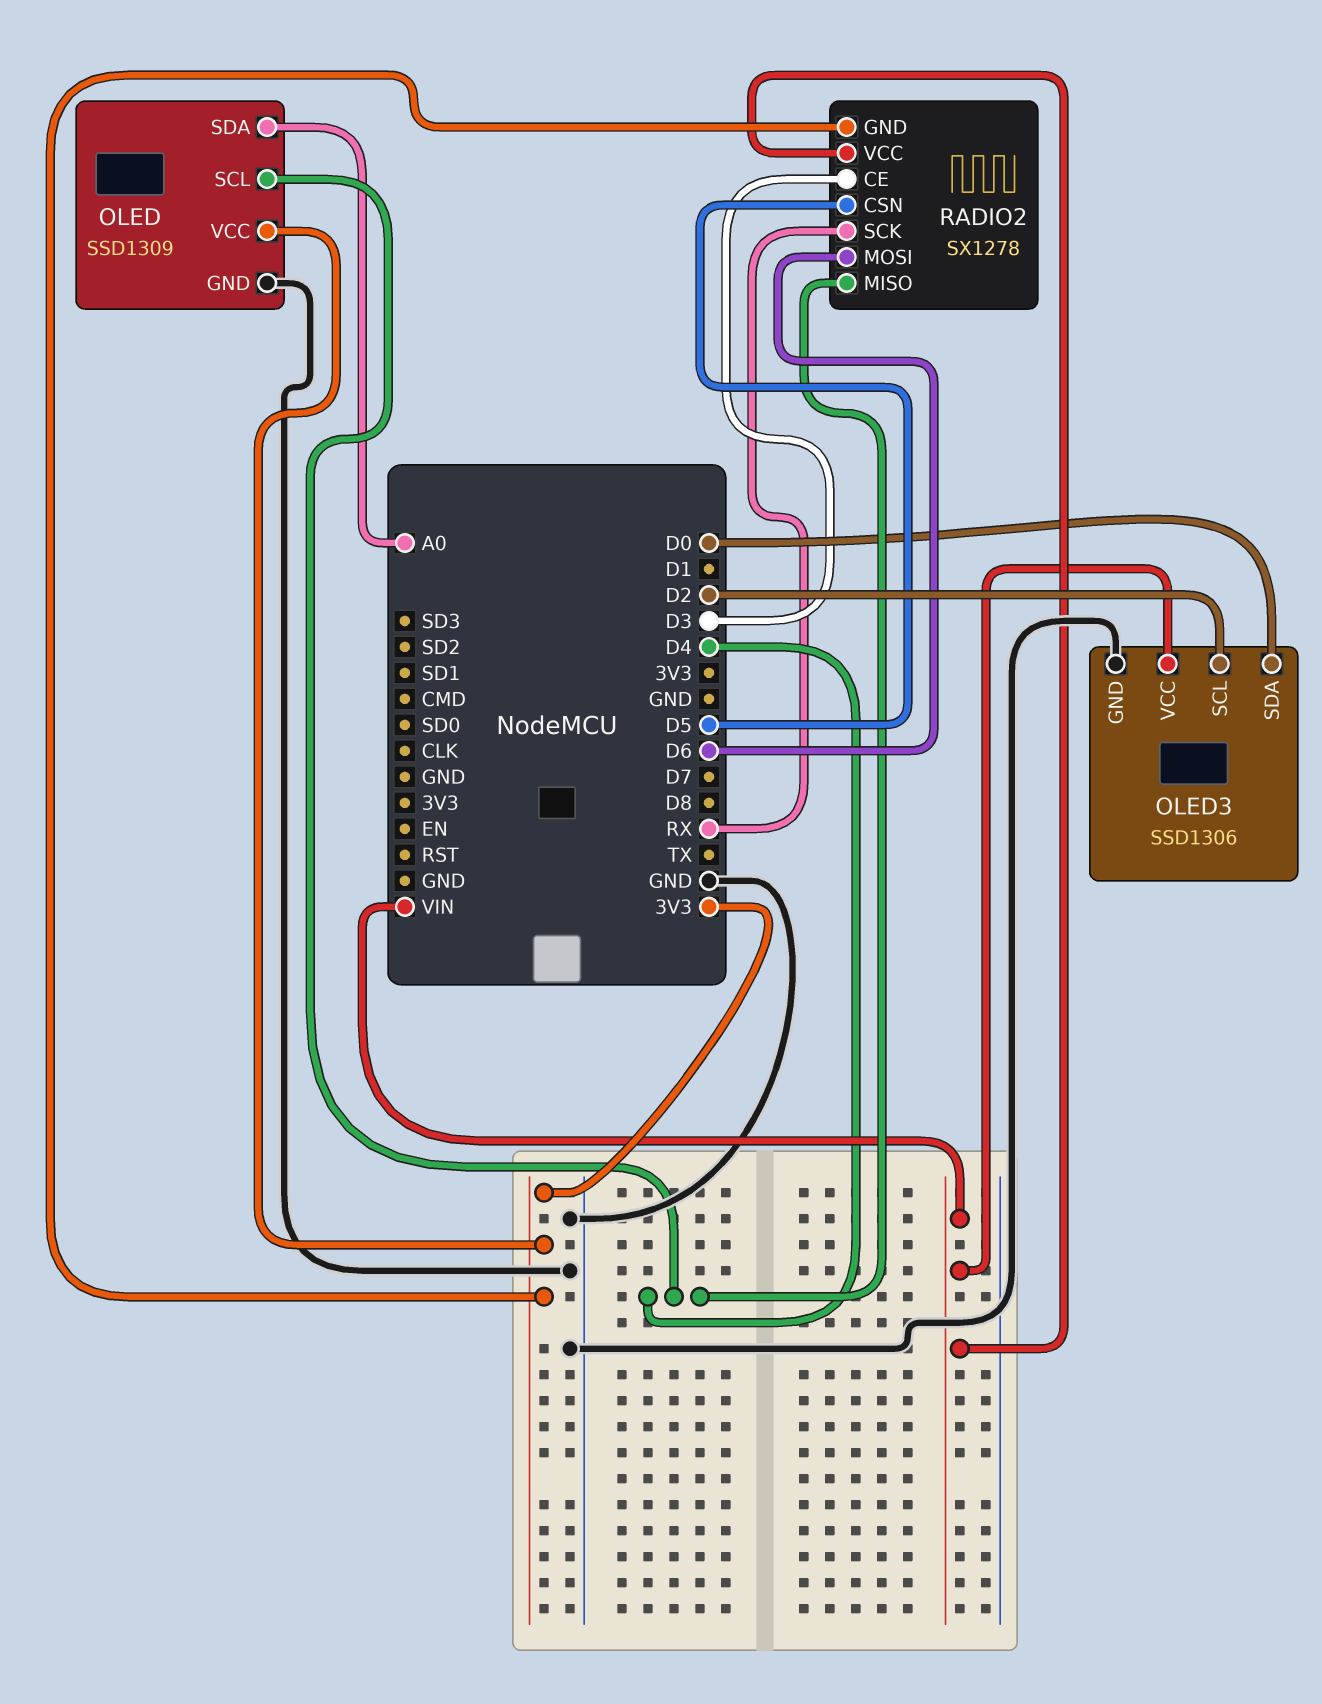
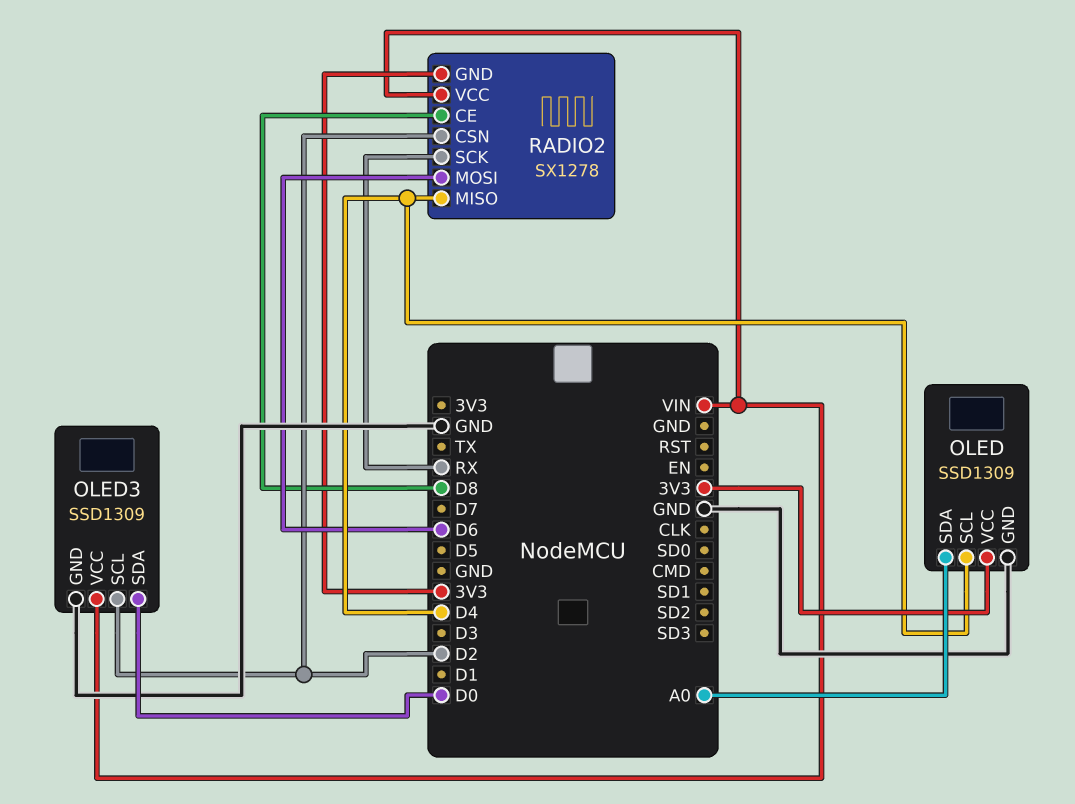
OLED3: SSD1306 -> SSD1309
RADIO2 pin CE: D3 -> D8
RADIO2 pin CSN: D5 -> D2

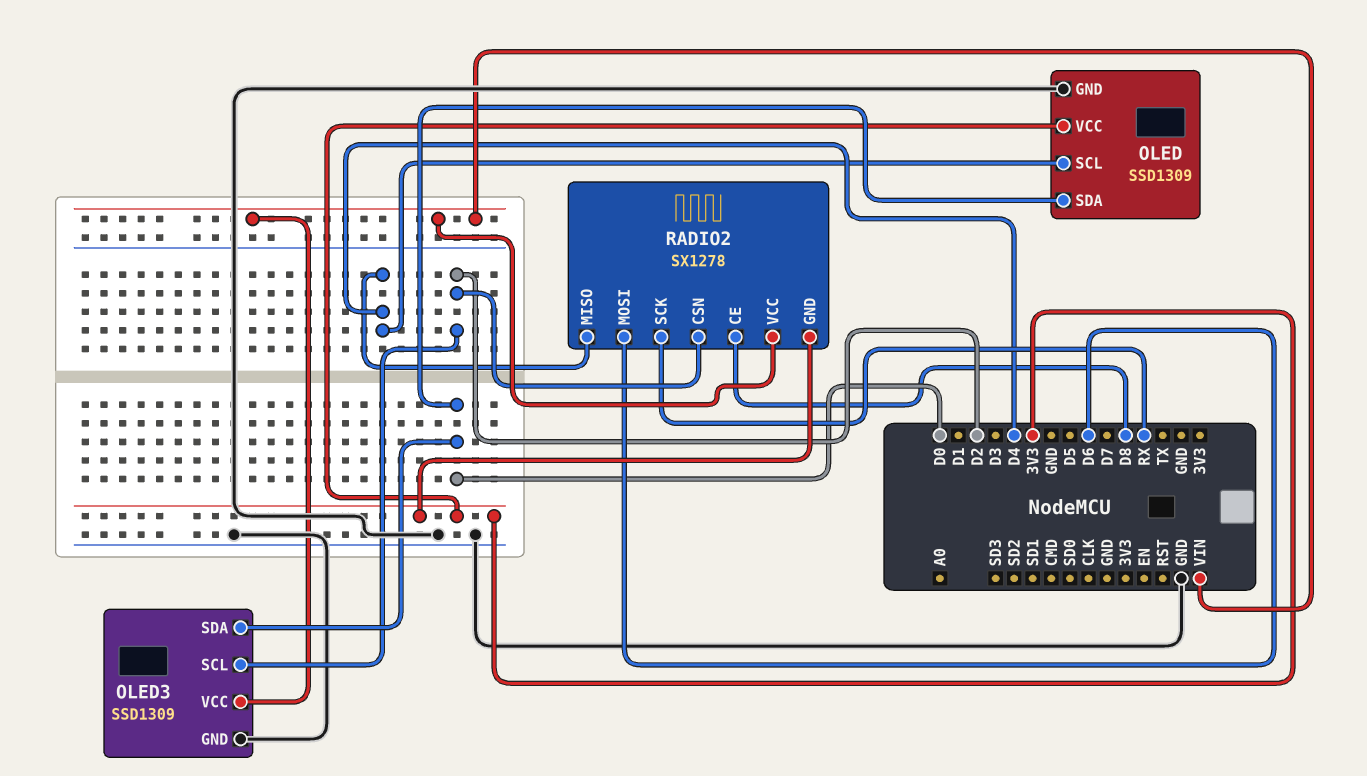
OLED pin SDA: A0 -> D0

